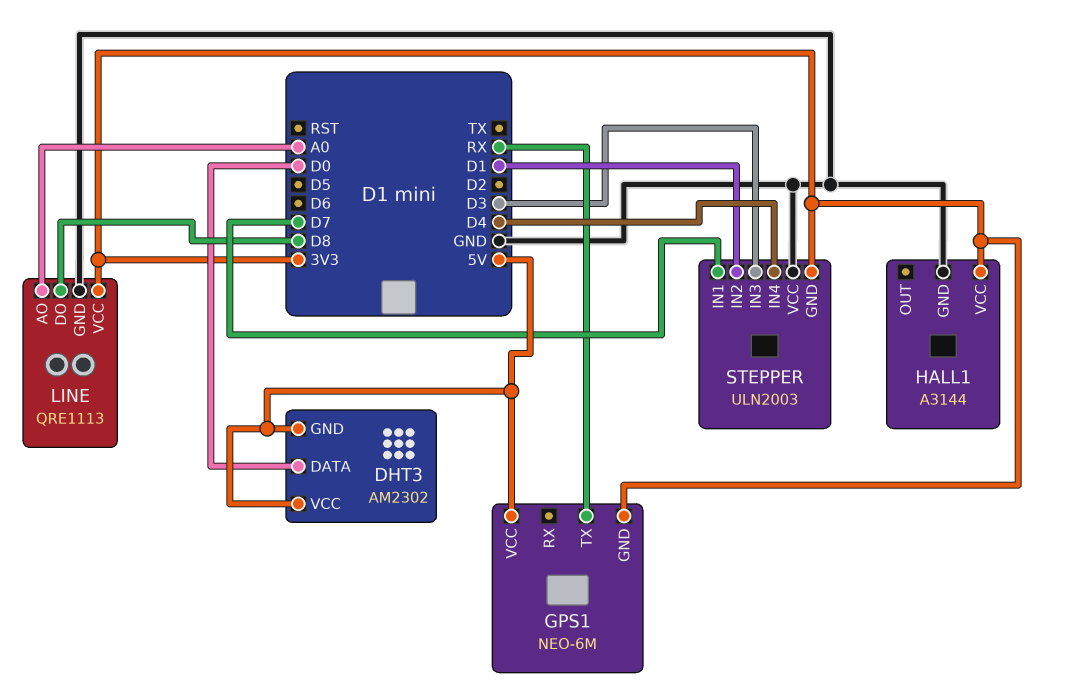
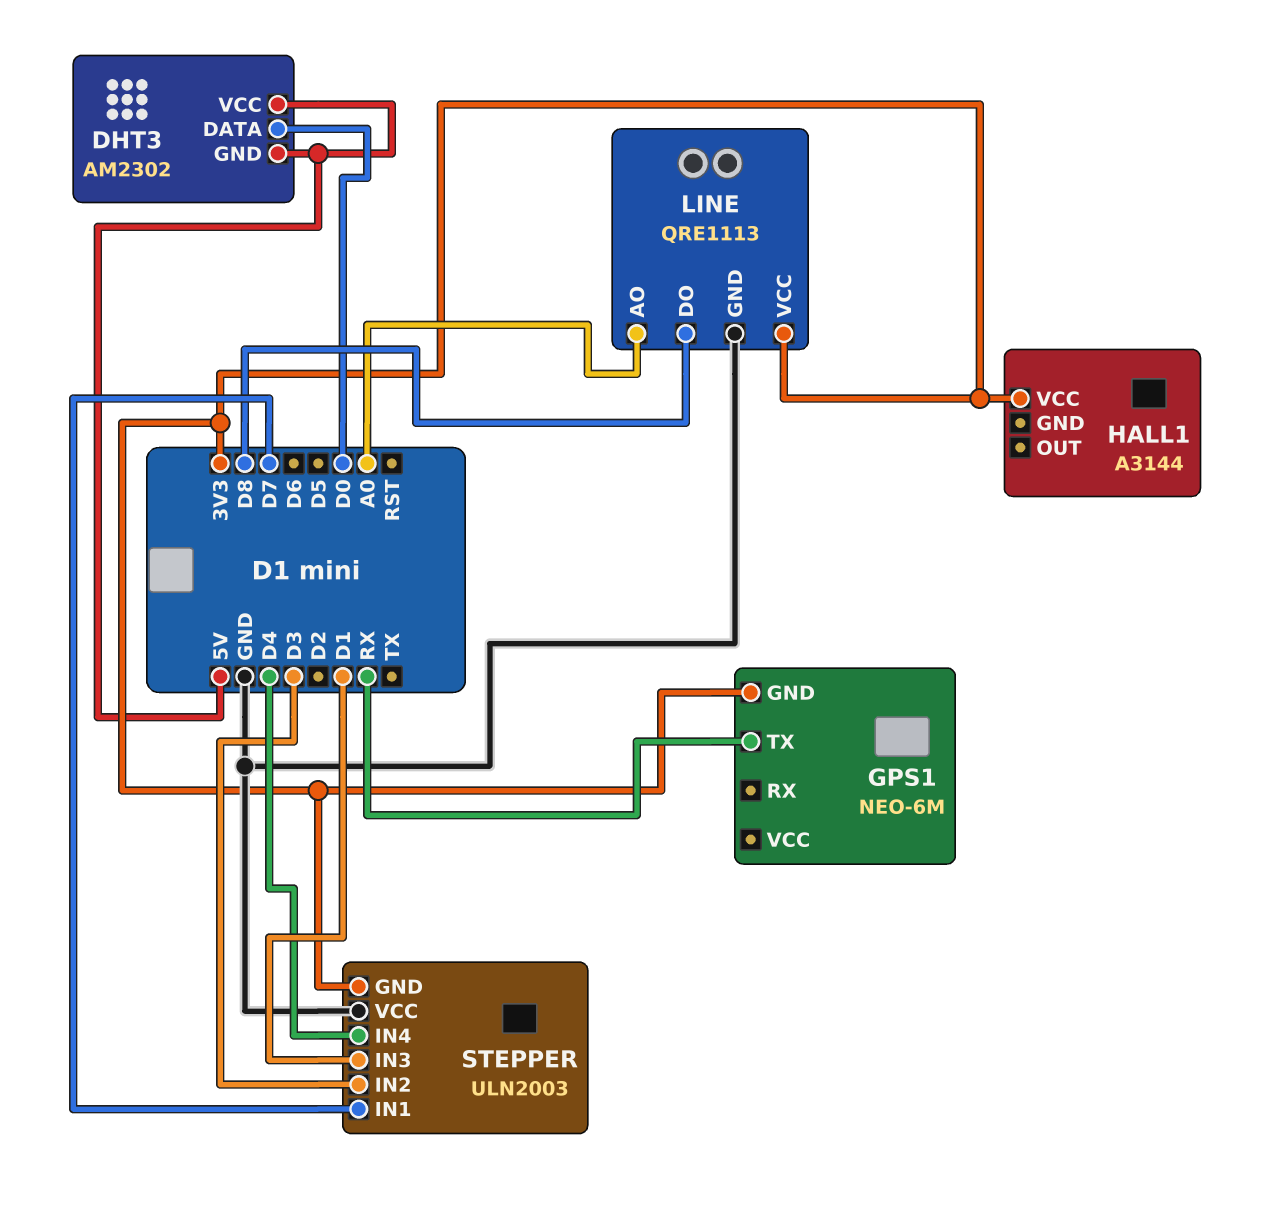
GPS1 pin VCC: 5V -> none
HALL1 pin GND: GND -> none
STEPPER pin IN2: D1 -> D3
STEPPER pin IN3: D3 -> D1

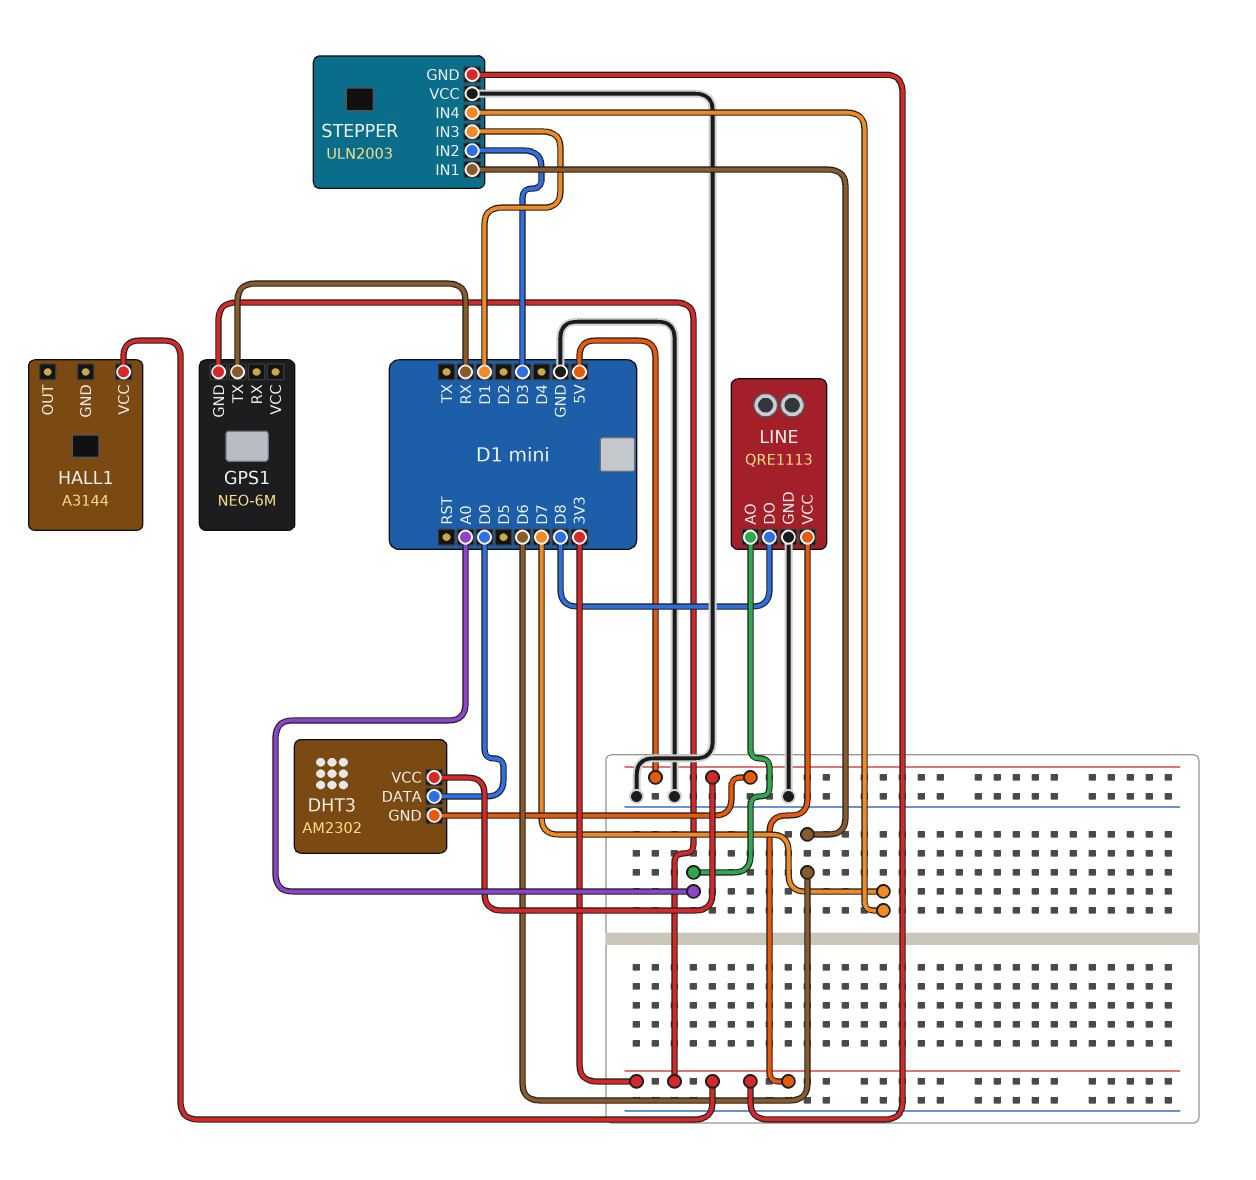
STEPPER pin IN1: D7 -> D6
STEPPER pin IN4: D4 -> D7

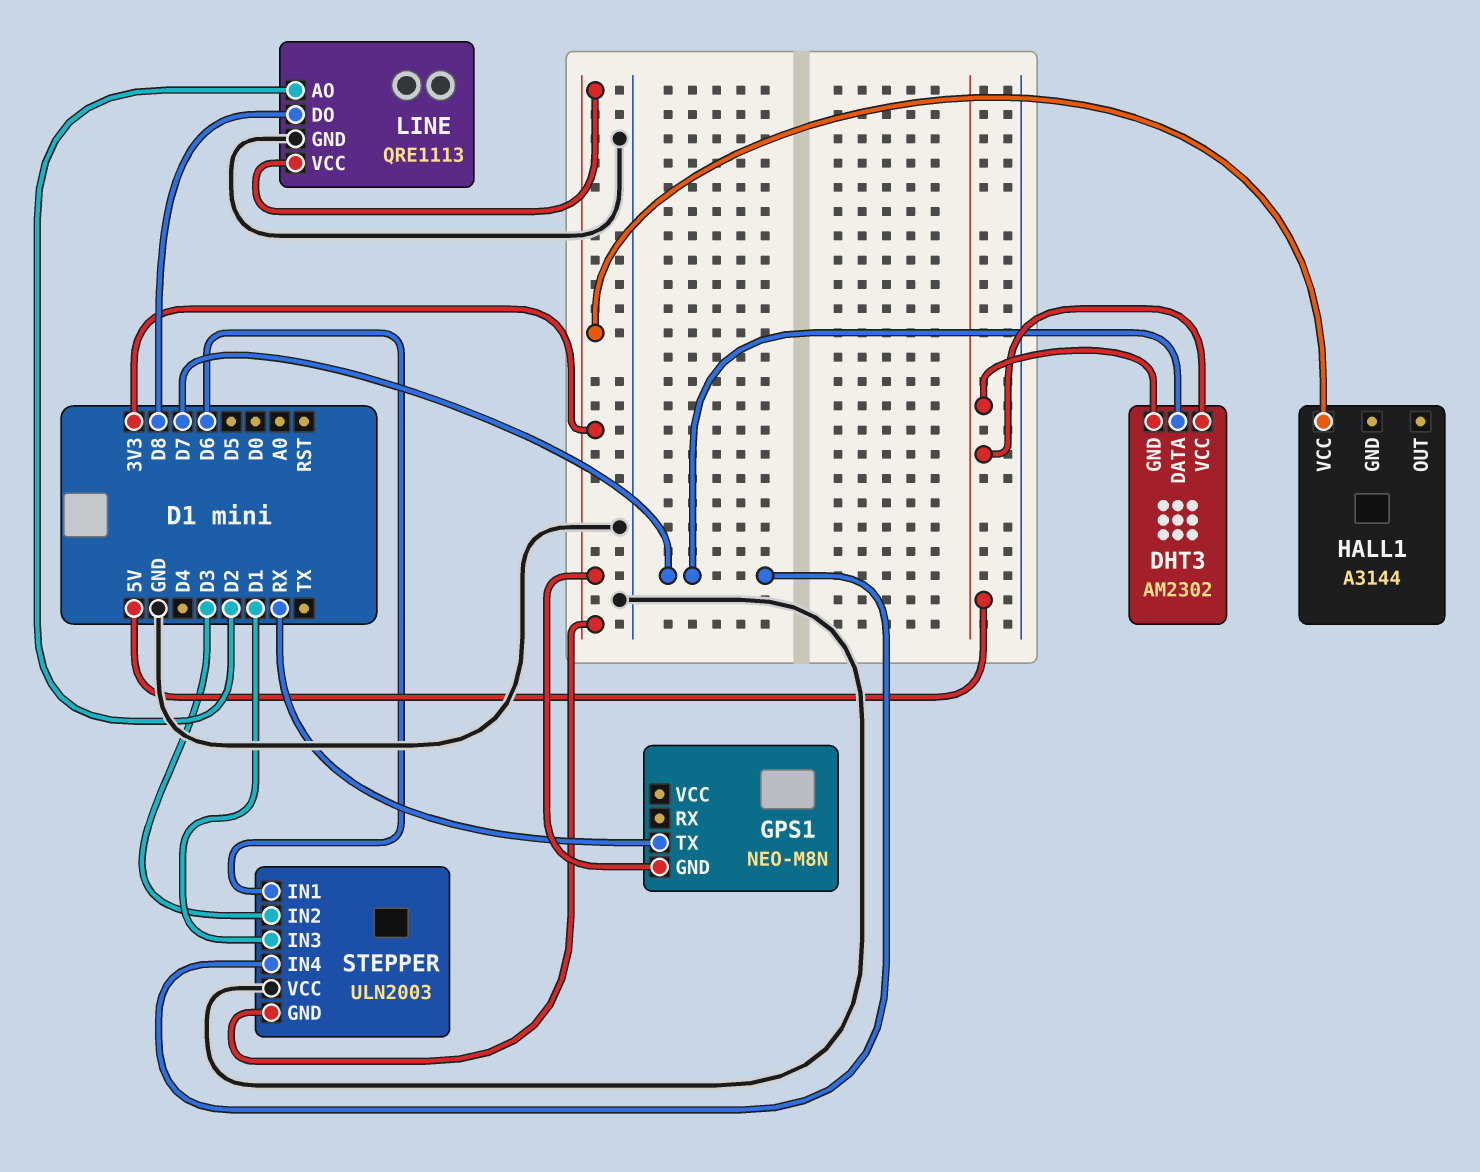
DHT3 pin DATA: D0 -> D7
GPS1: NEO-6M -> NEO-M8N
LINE pin AO: A0 -> D2

